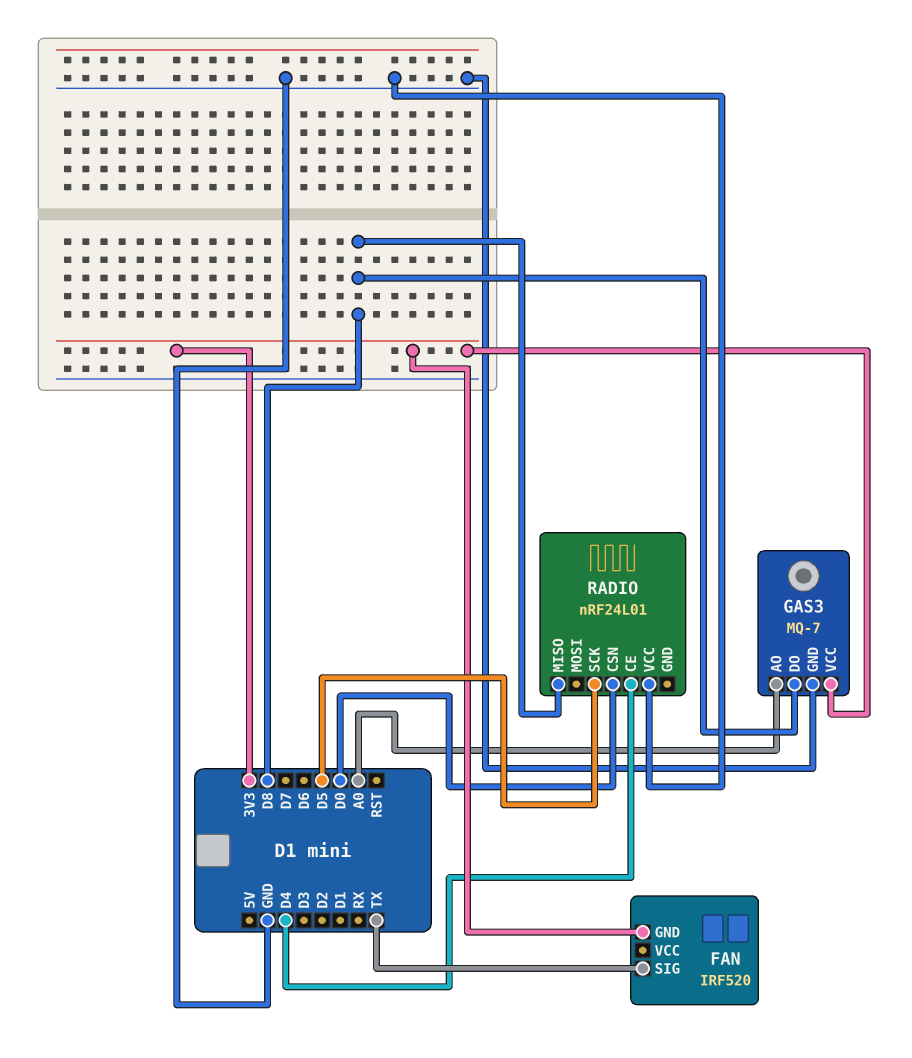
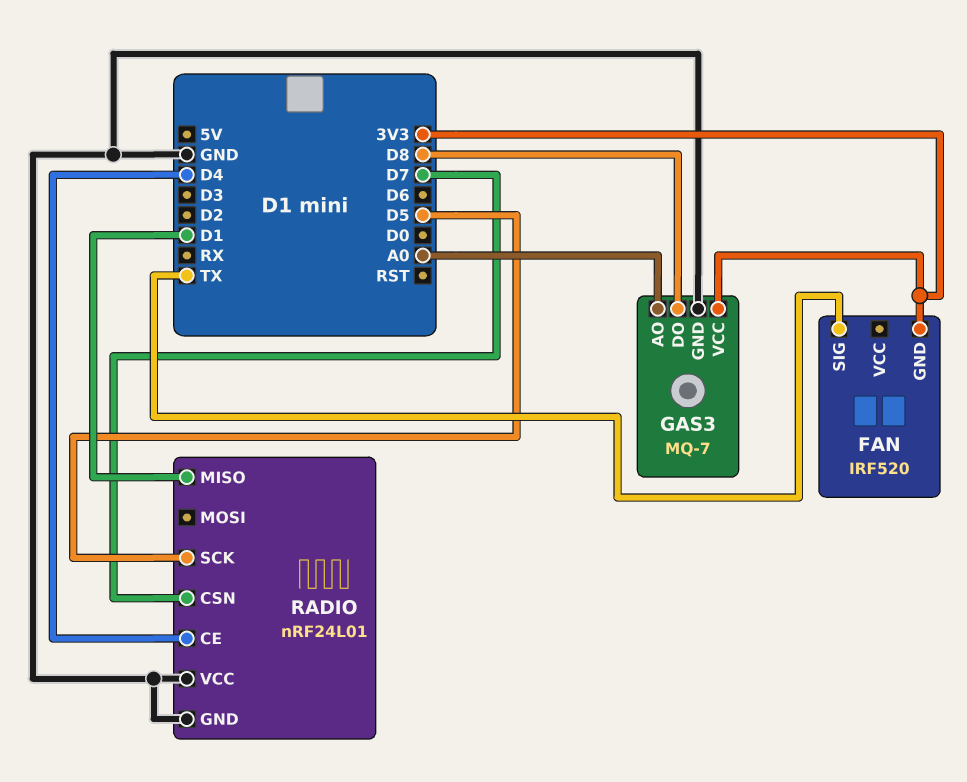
RADIO pin CSN: D0 -> D7
RADIO pin GND: none -> GND
RADIO pin MISO: D8 -> D1

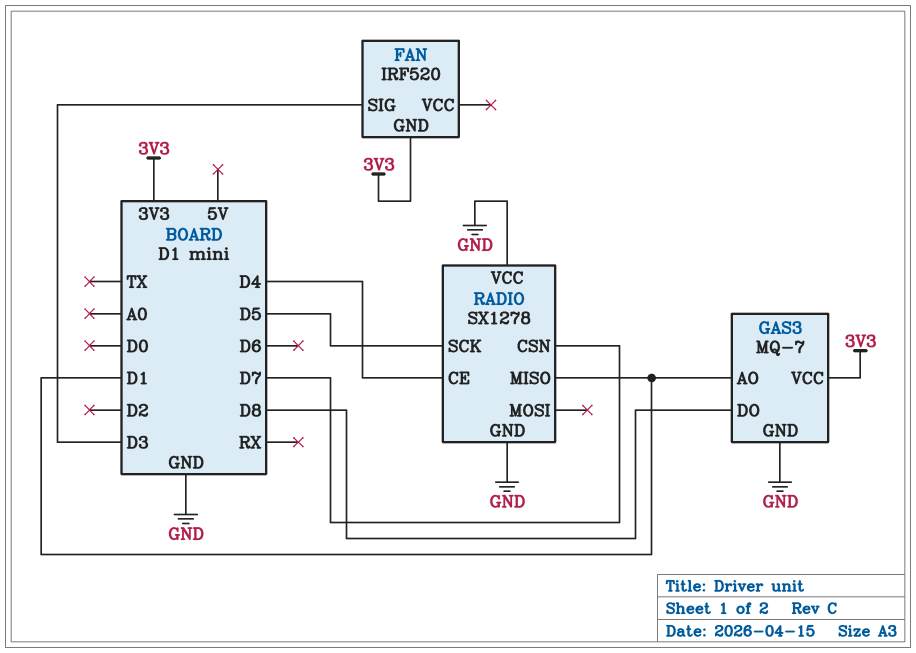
FAN pin SIG: TX -> D3
GAS3 pin AO: A0 -> D1
RADIO: nRF24L01 -> SX1278

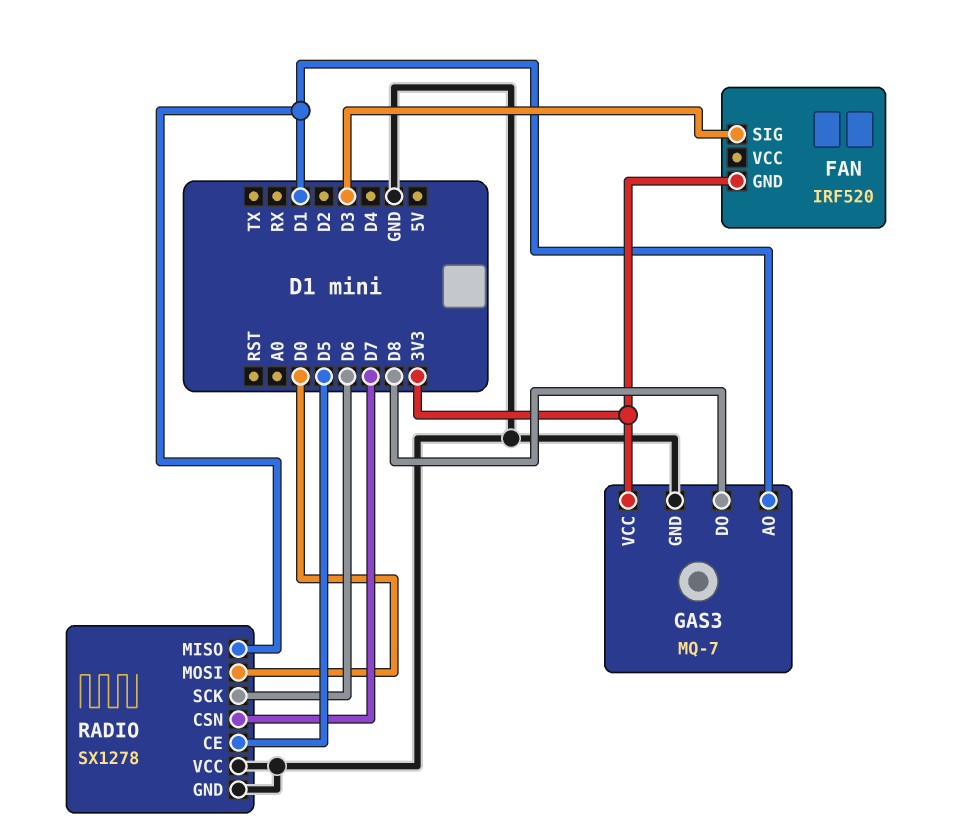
RADIO pin CE: D4 -> D5
RADIO pin MOSI: none -> D0
RADIO pin SCK: D5 -> D6

